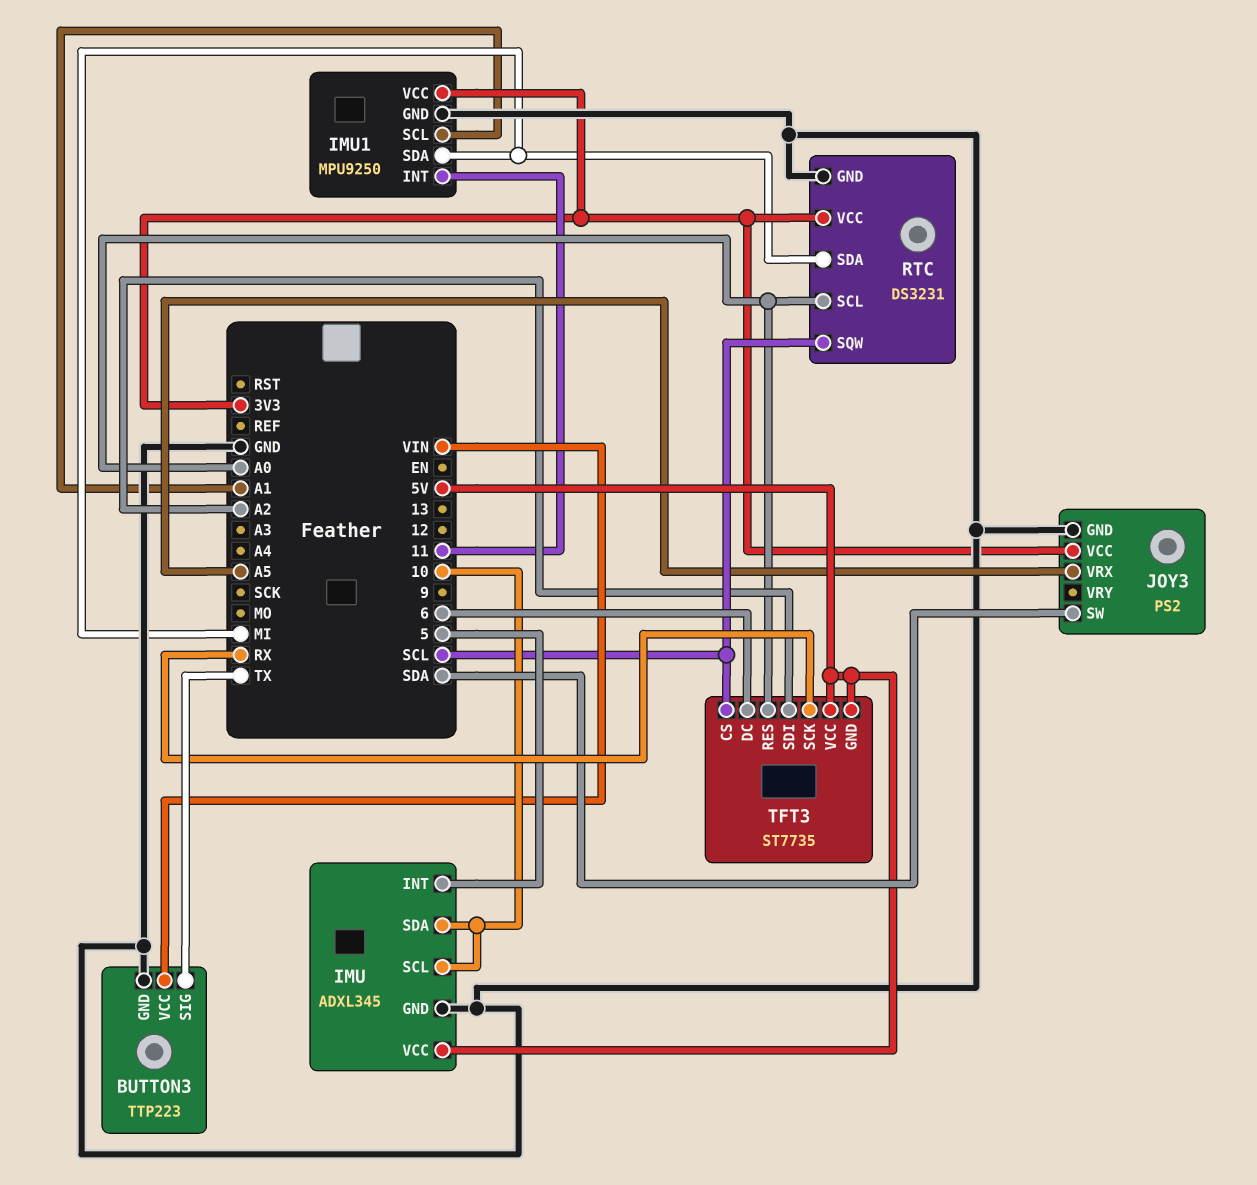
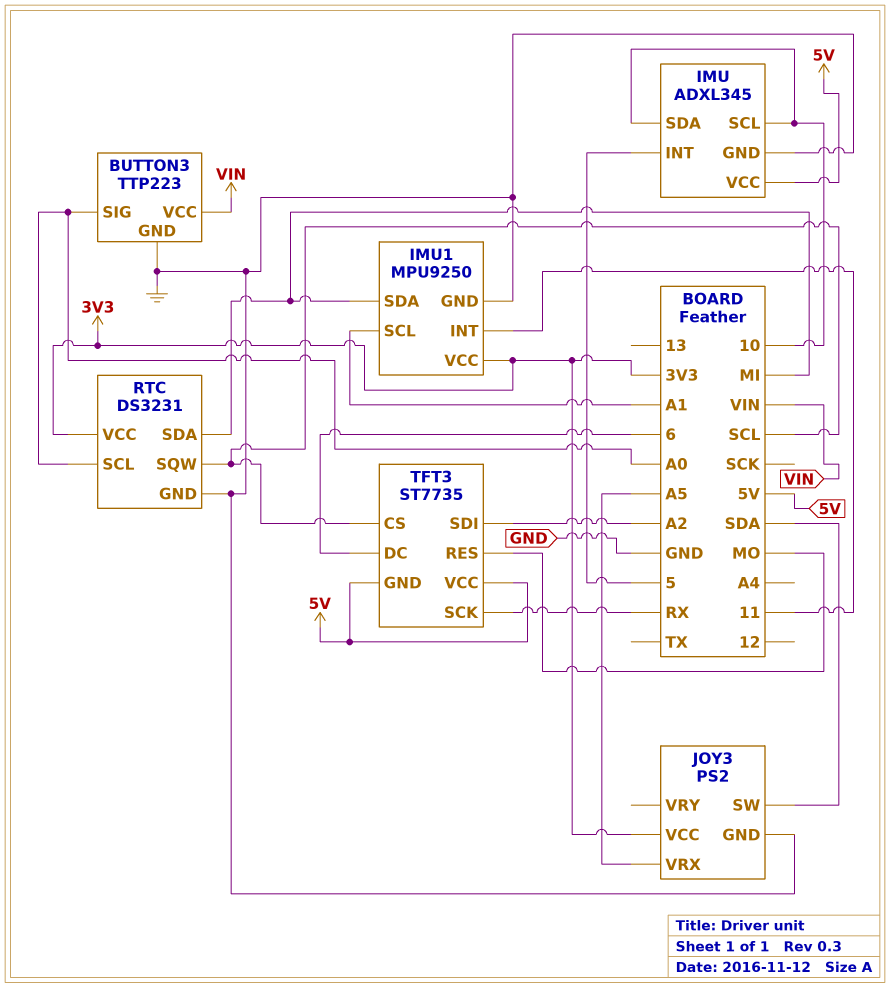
BUTTON3 pin SIG: TX -> A0
TFT3 pin RES: A0 -> MO

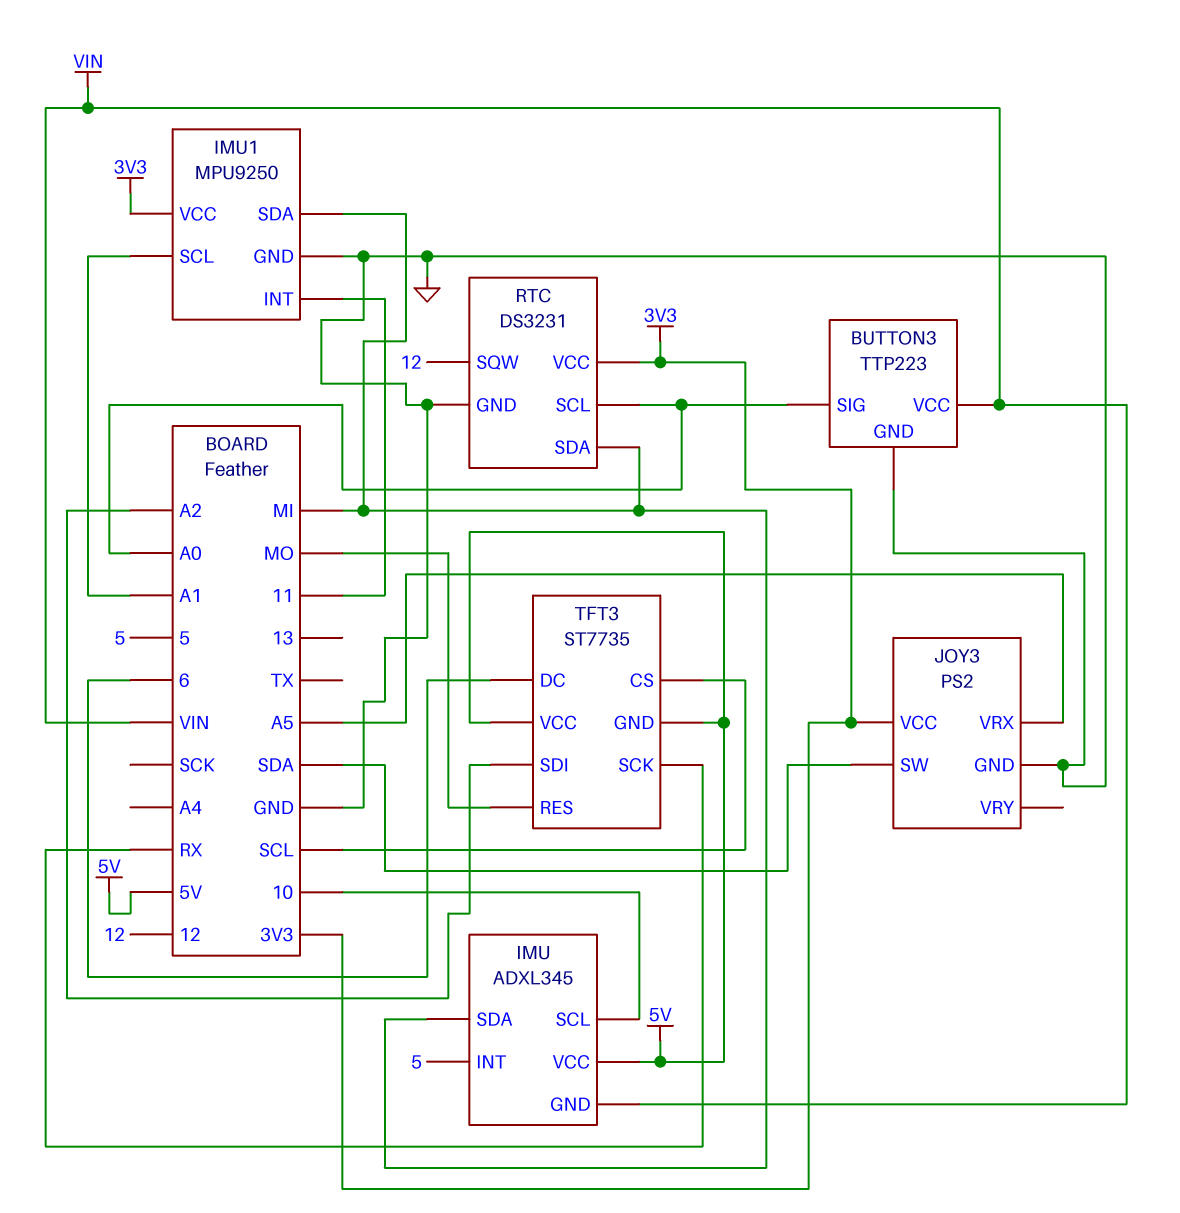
IMU pin GND: GND -> VIN
IMU pin SDA: 10 -> MI
RTC pin SQW: SCL -> 12

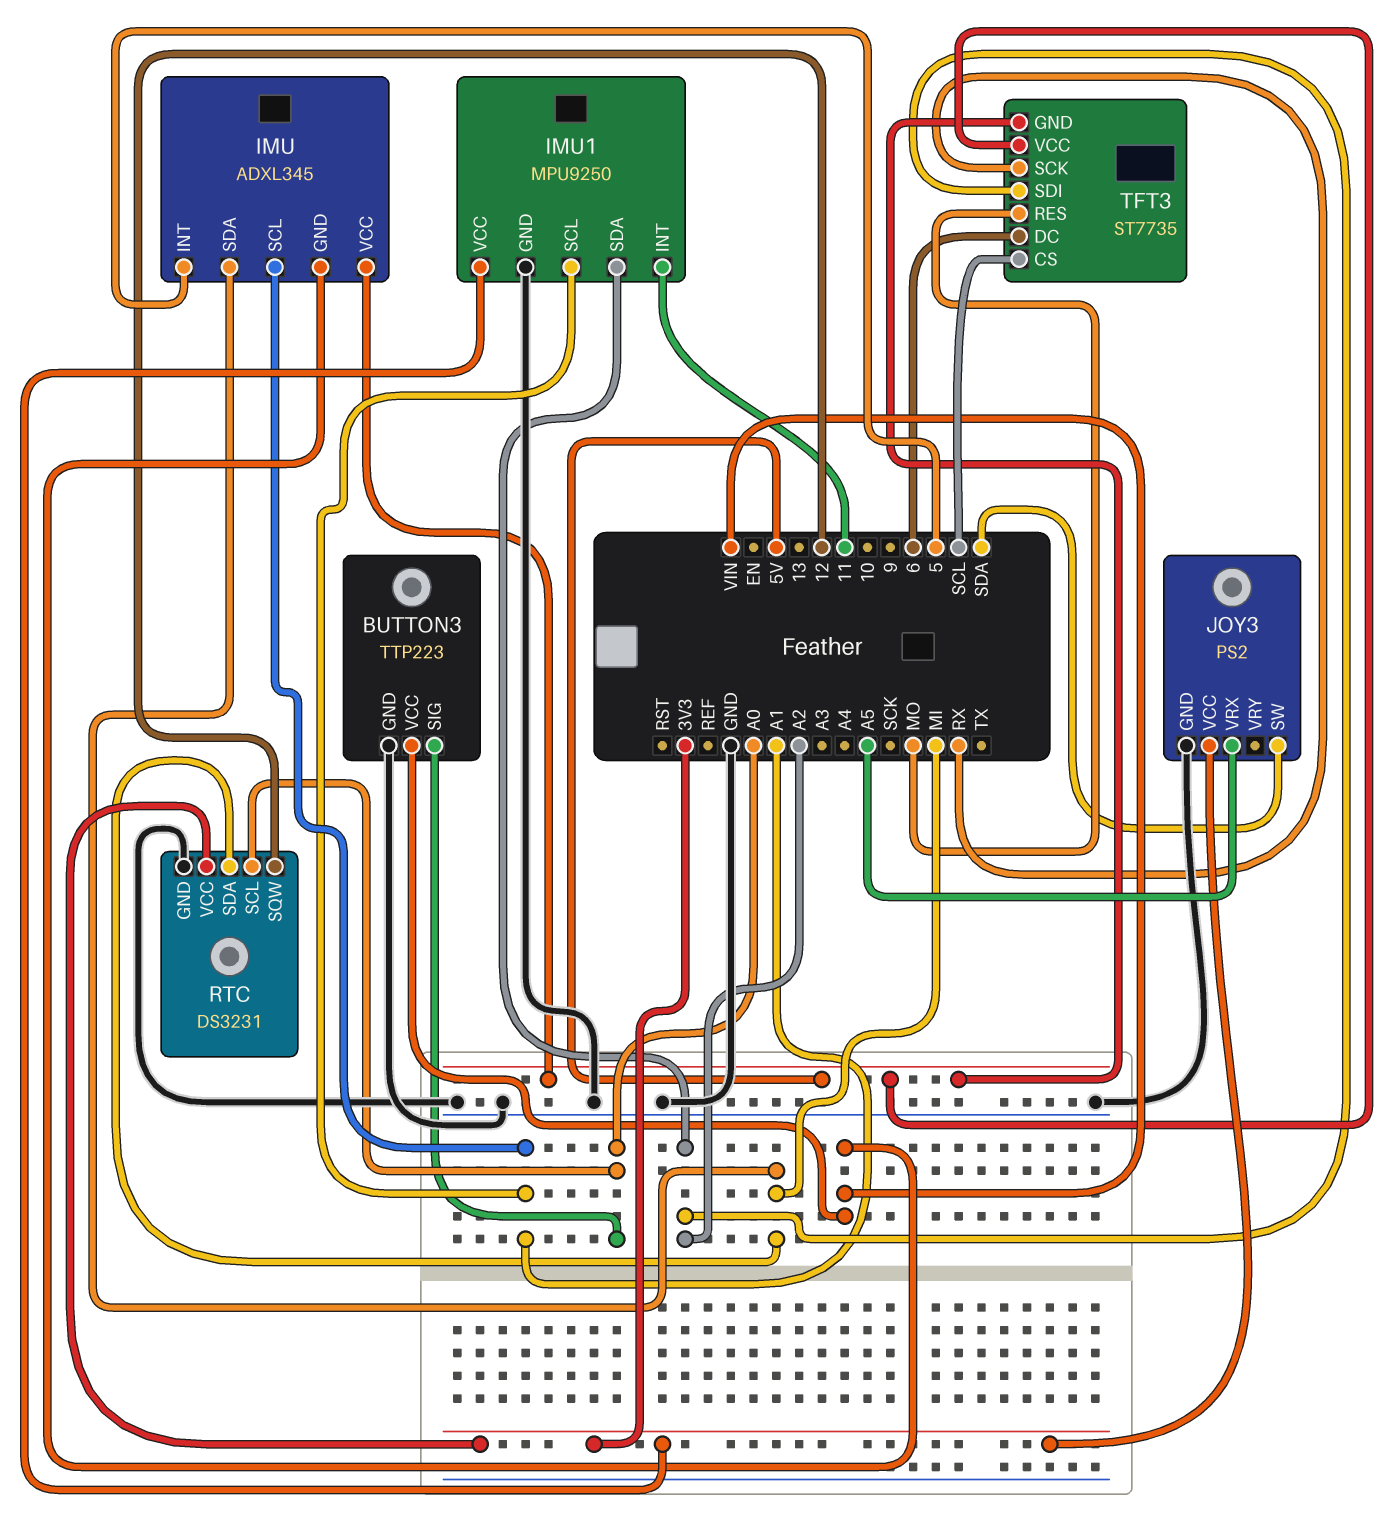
IMU pin SCL: 10 -> A1
IMU1 pin SDA: MI -> A2

